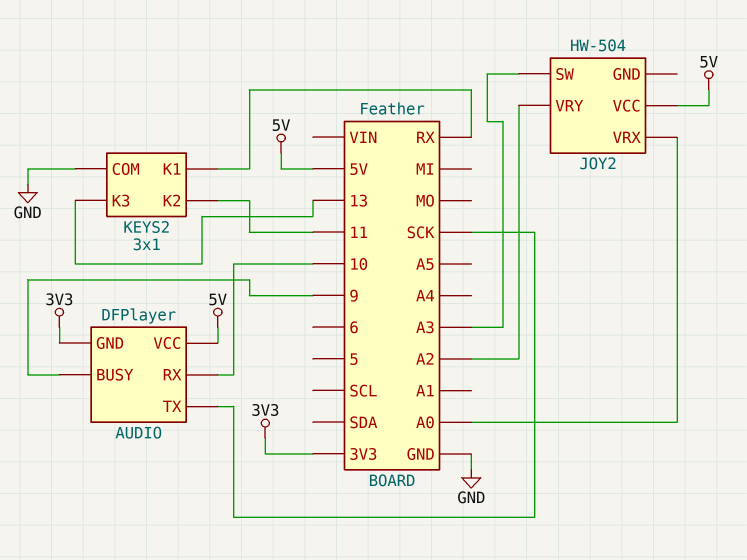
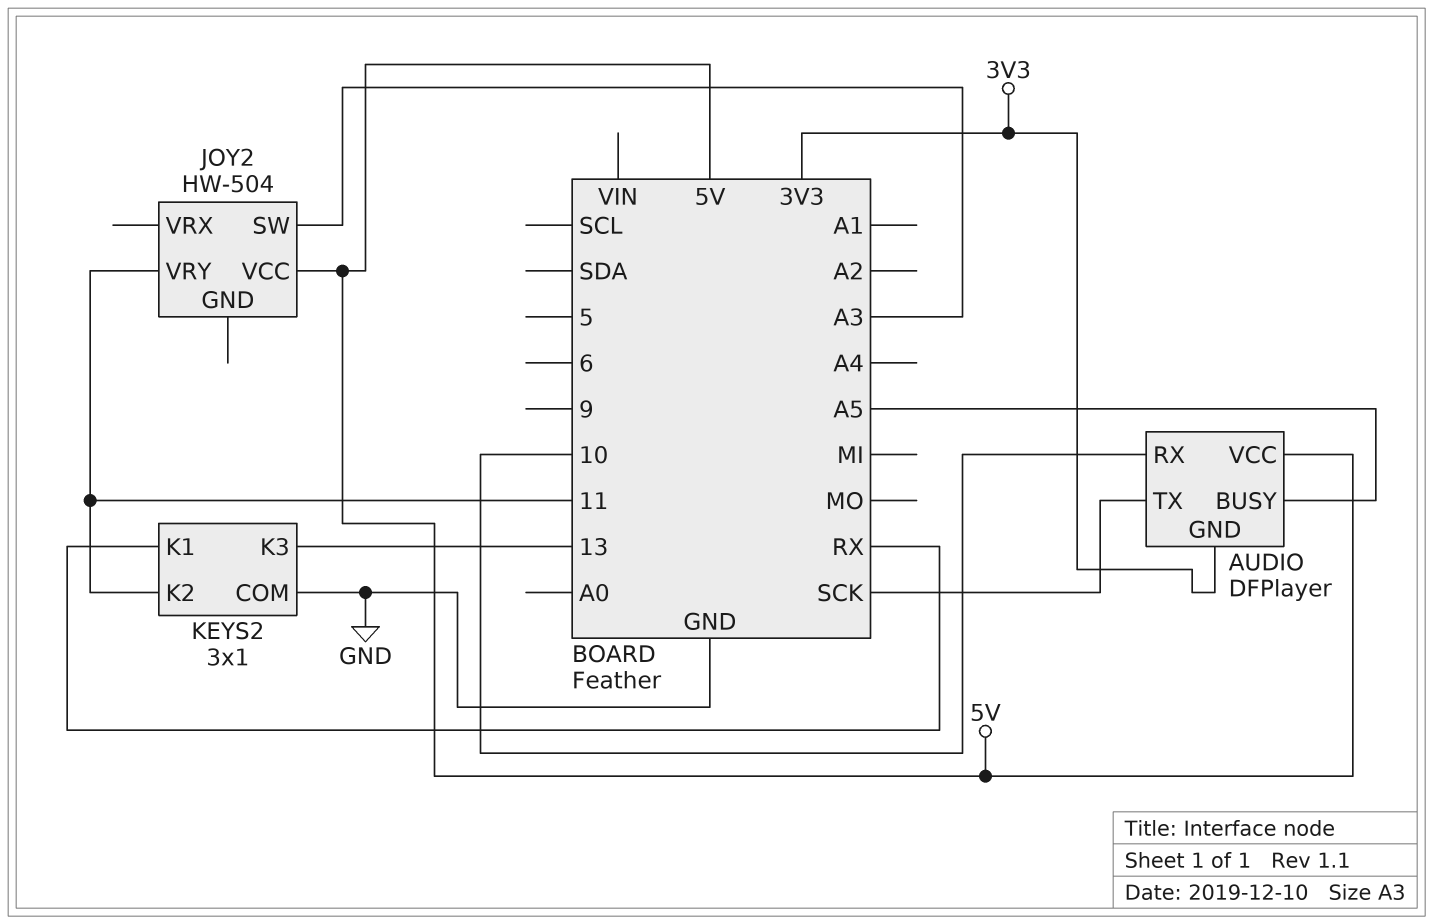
AUDIO pin BUSY: 9 -> A5
JOY2 pin VRX: A0 -> none
JOY2 pin VRY: A2 -> 11

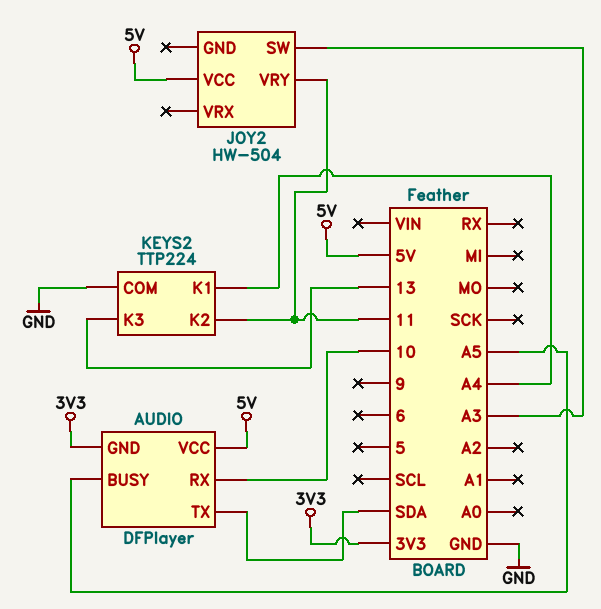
AUDIO pin TX: SCK -> SDA
KEYS2: 3x1 -> TTP224
KEYS2 pin K1: RX -> A4

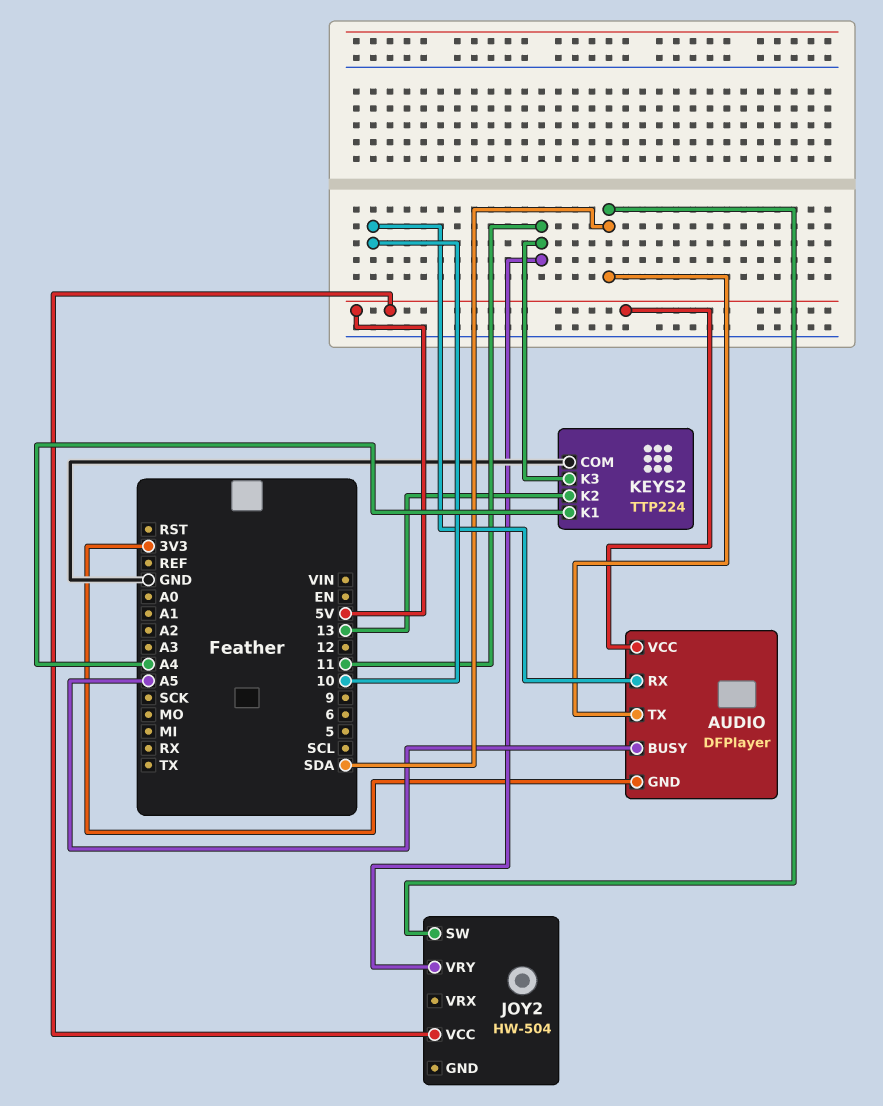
JOY2 pin SW: A3 -> SDA
KEYS2 pin K2: 11 -> 13
KEYS2 pin K3: 13 -> 11

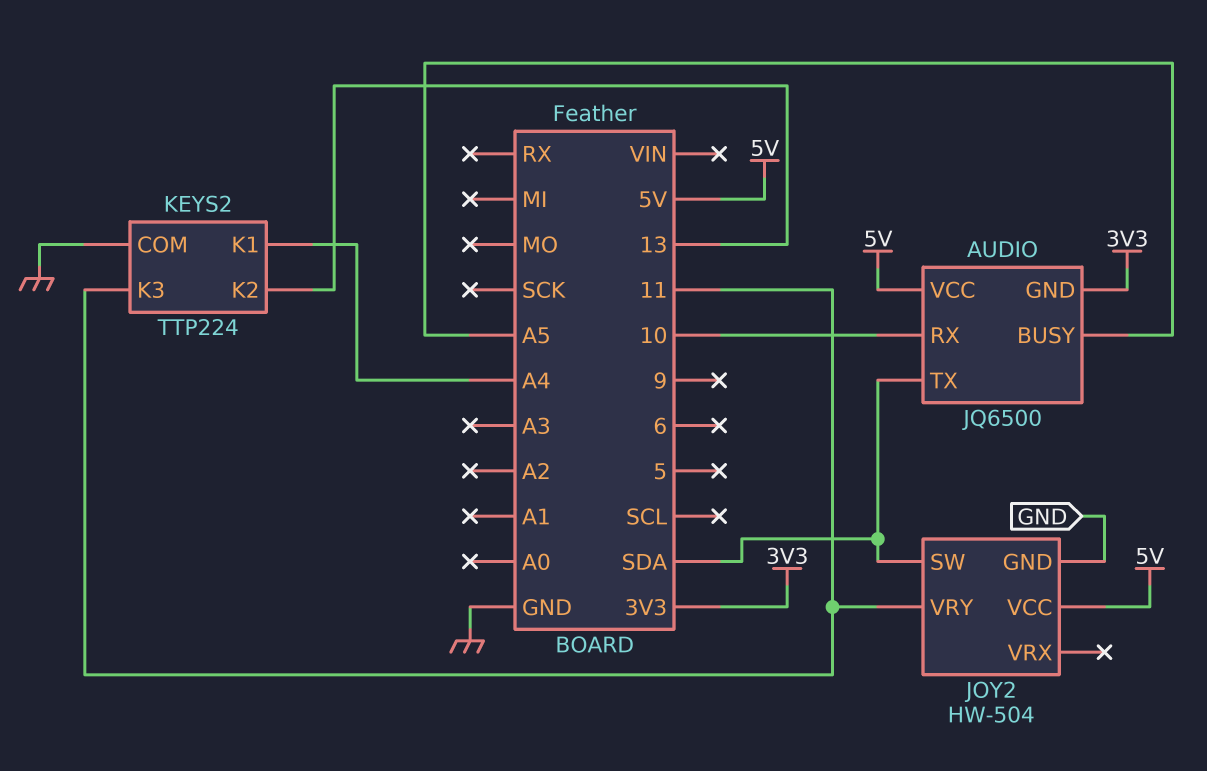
AUDIO: DFPlayer -> JQ6500
JOY2 pin GND: none -> GND

